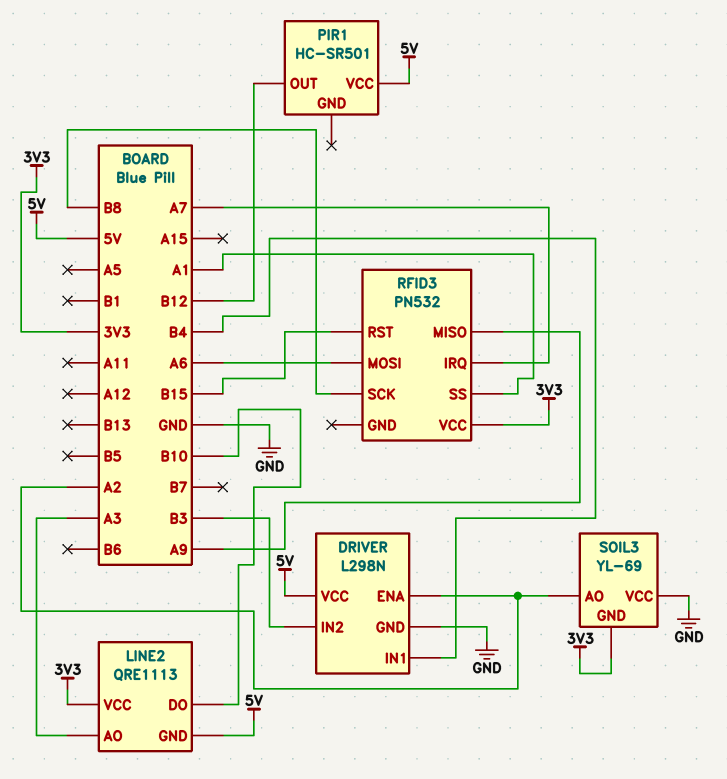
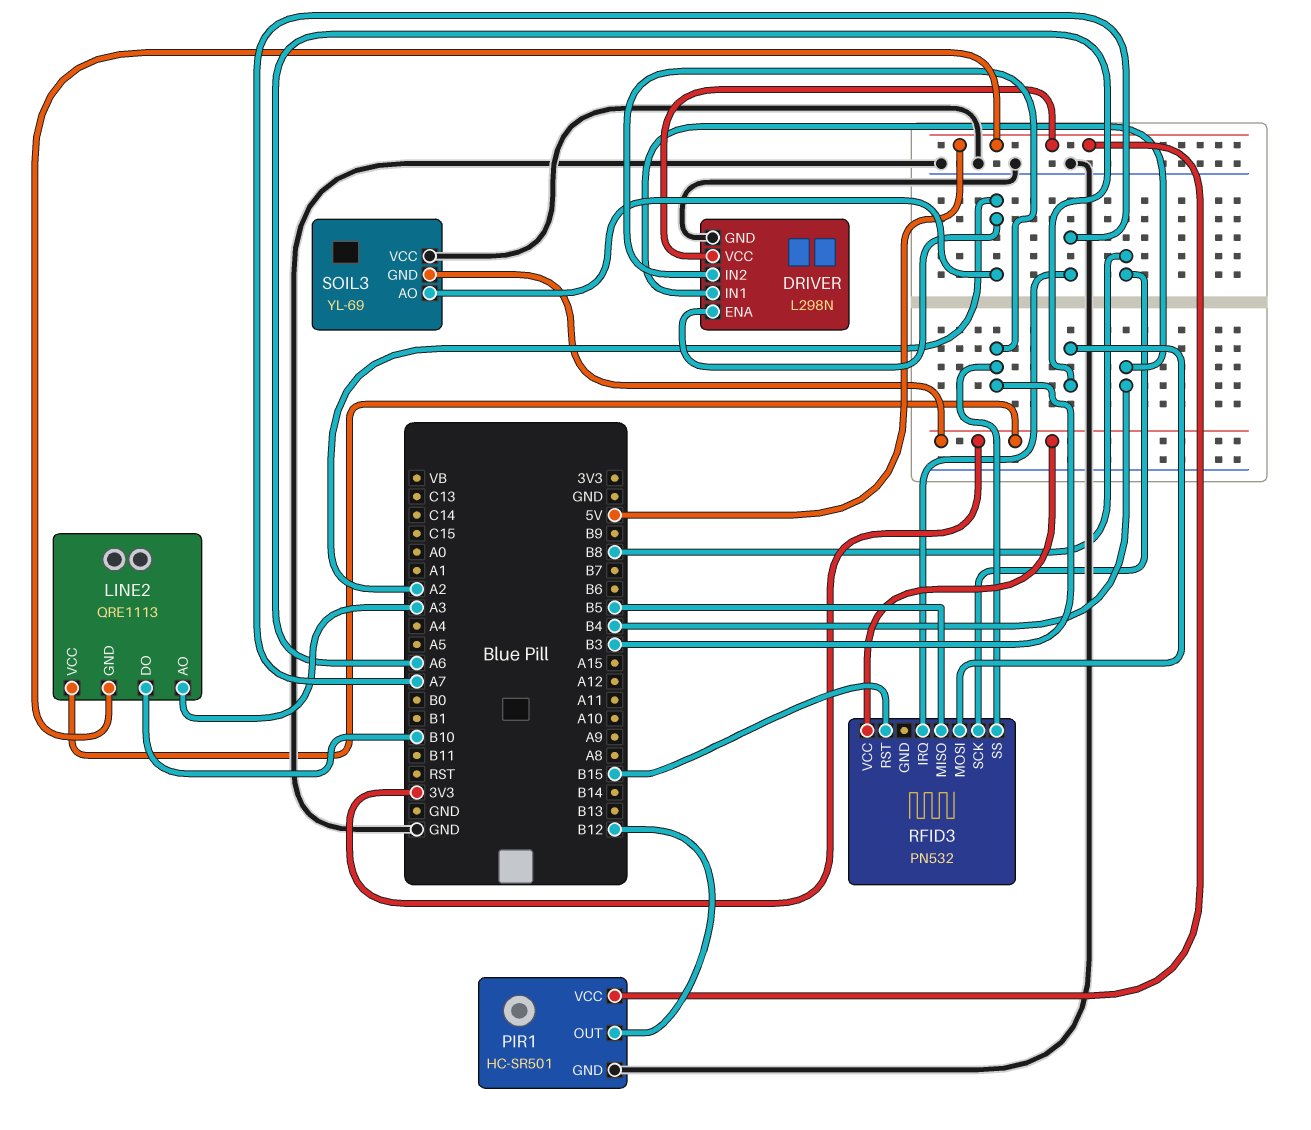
PIR1 pin GND: none -> GND
RFID3 pin MISO: A9 -> B5
RFID3 pin SS: A1 -> B3

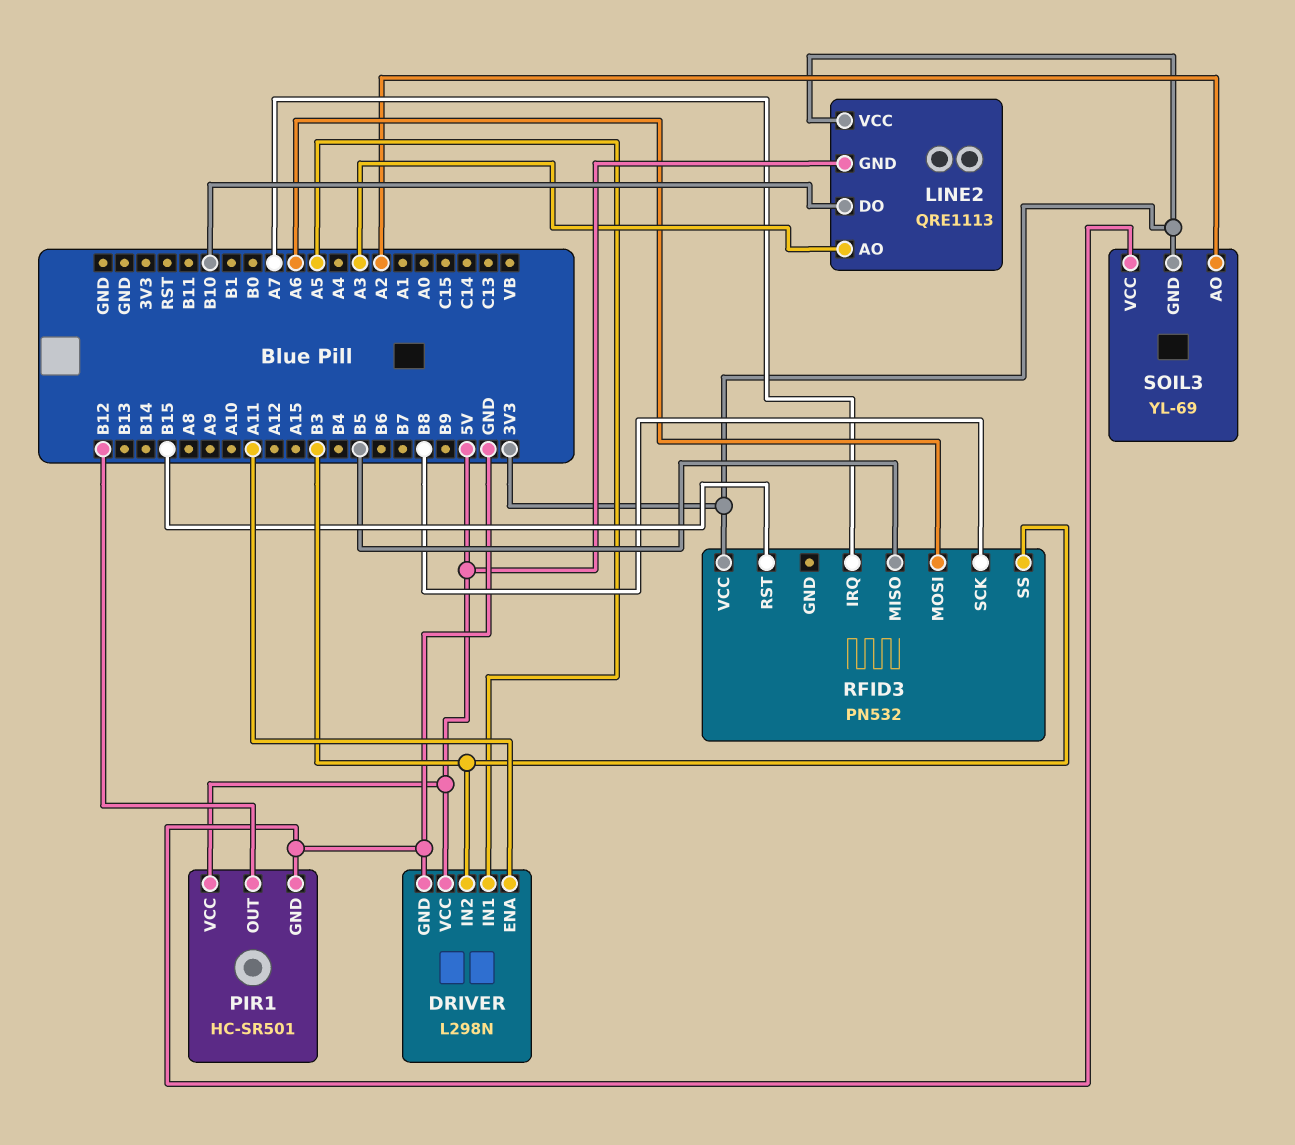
DRIVER pin ENA: A2 -> A11
DRIVER pin IN1: B4 -> A5

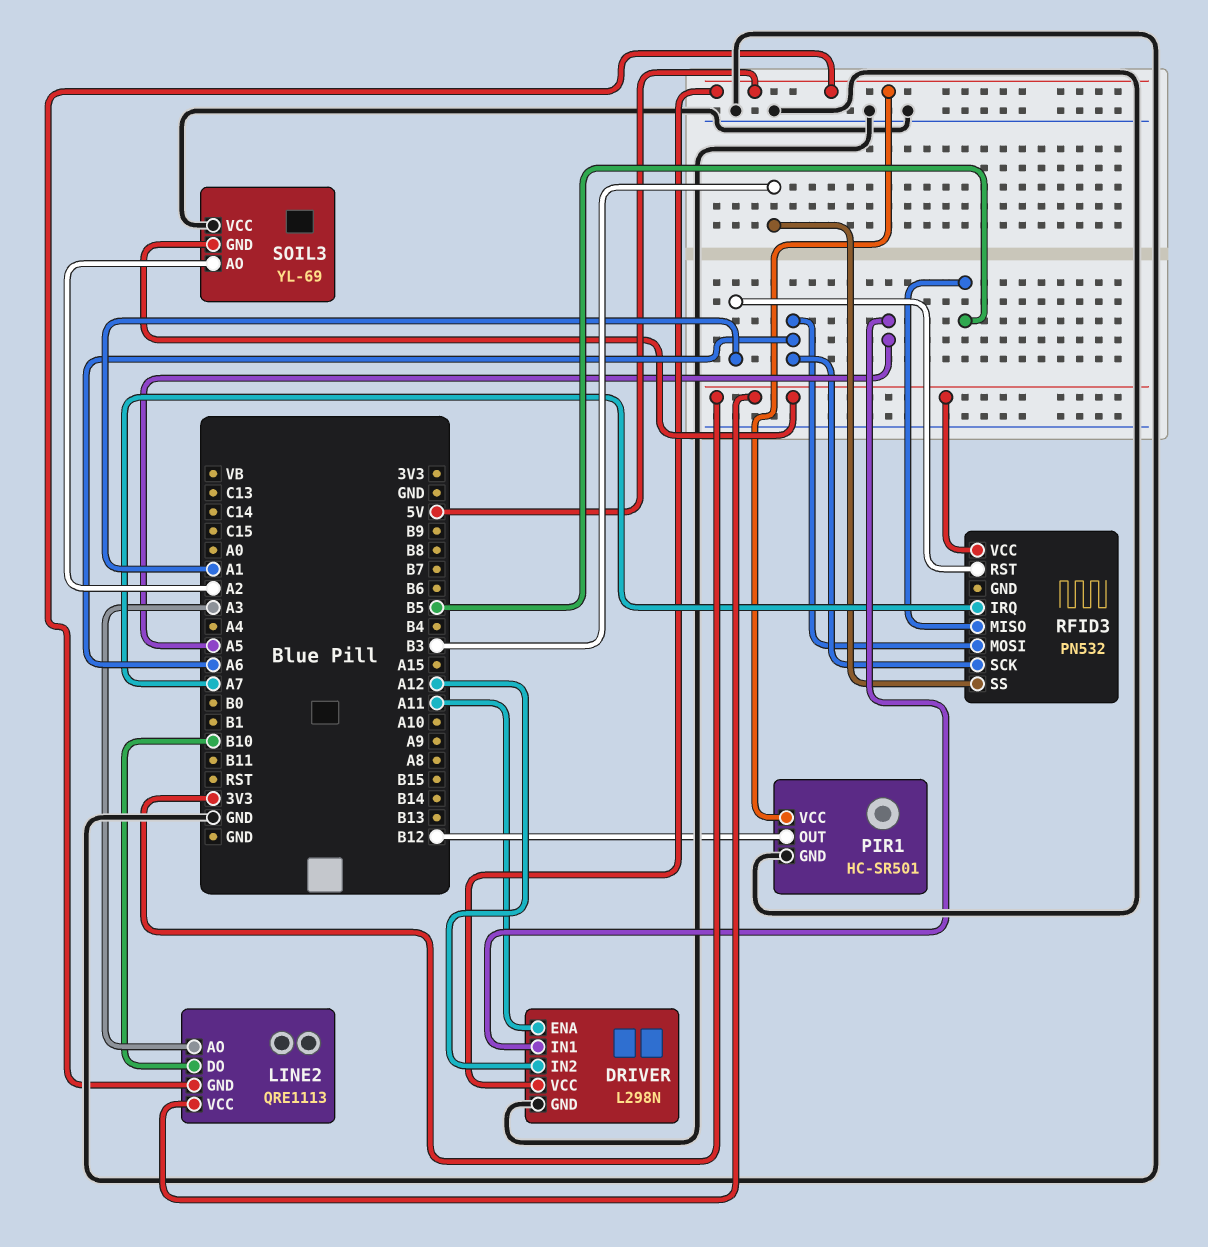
DRIVER pin IN2: B3 -> A12
RFID3 pin RST: B15 -> A1
RFID3 pin SCK: B8 -> A6

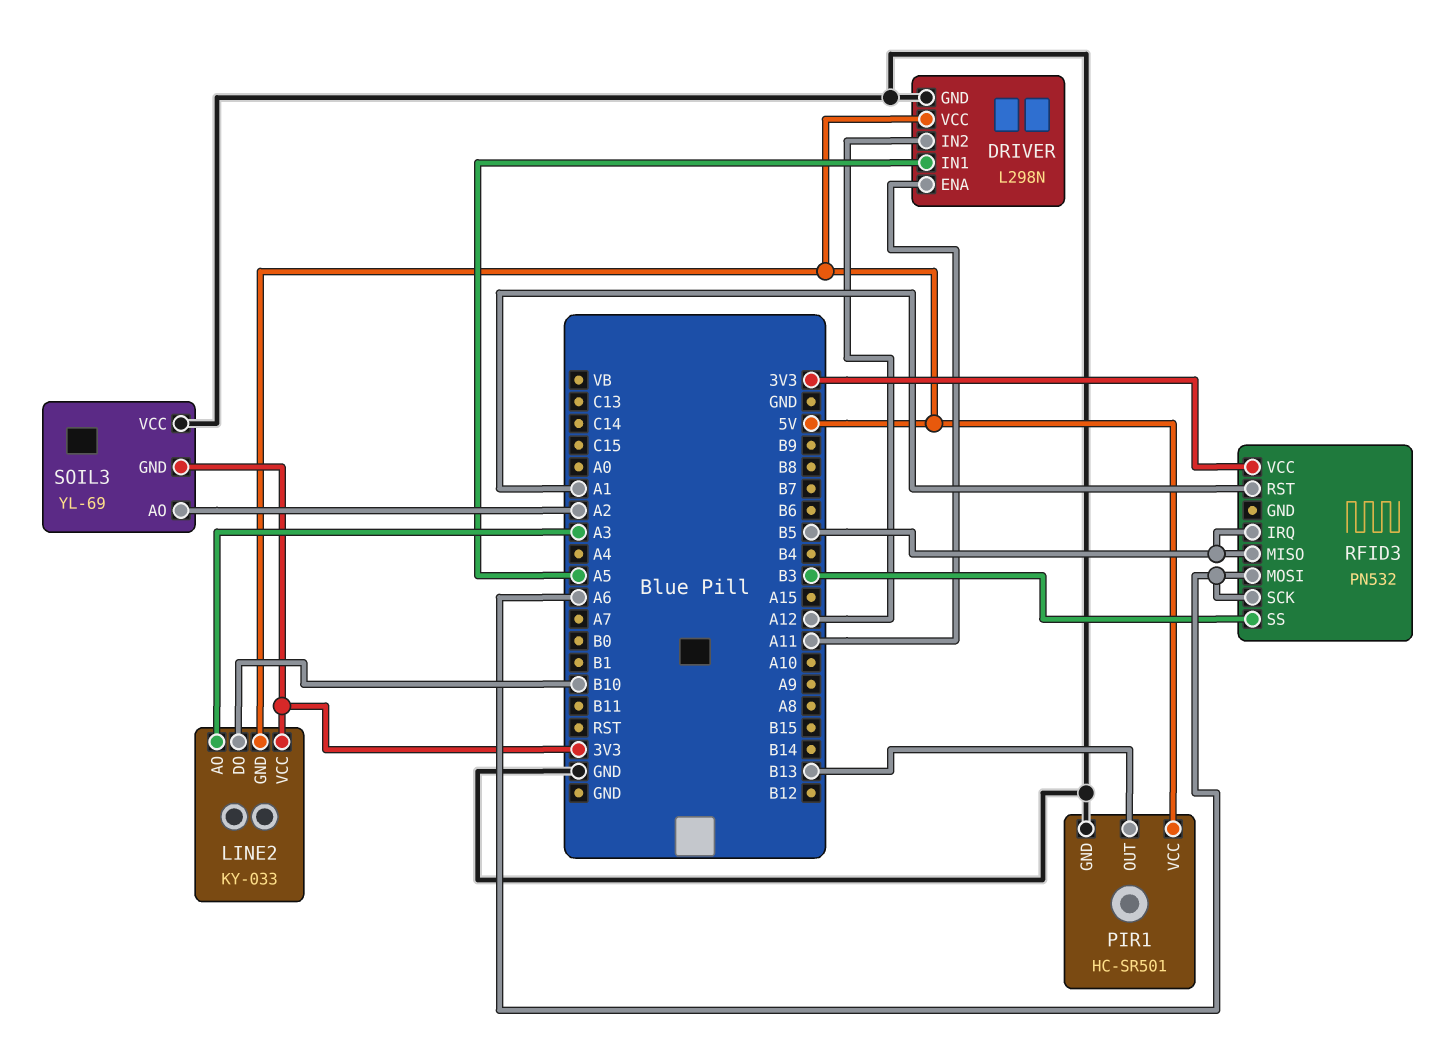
LINE2: QRE1113 -> KY-033
PIR1 pin OUT: B12 -> B13
RFID3 pin IRQ: A7 -> B5

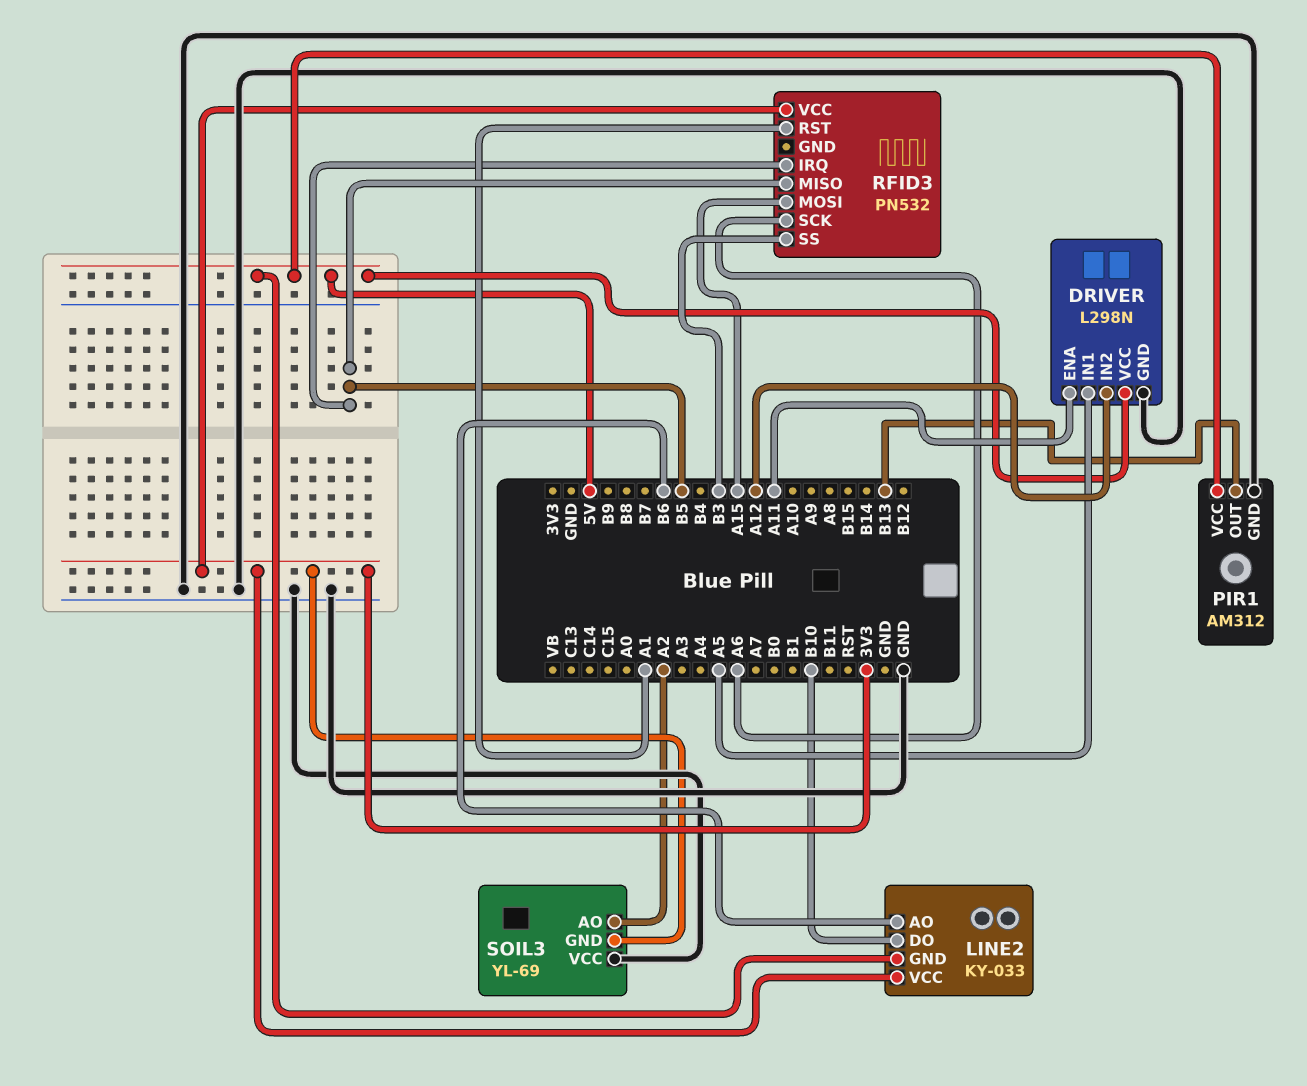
LINE2 pin AO: A3 -> B6
PIR1: HC-SR501 -> AM312
RFID3 pin MOSI: A6 -> A15

